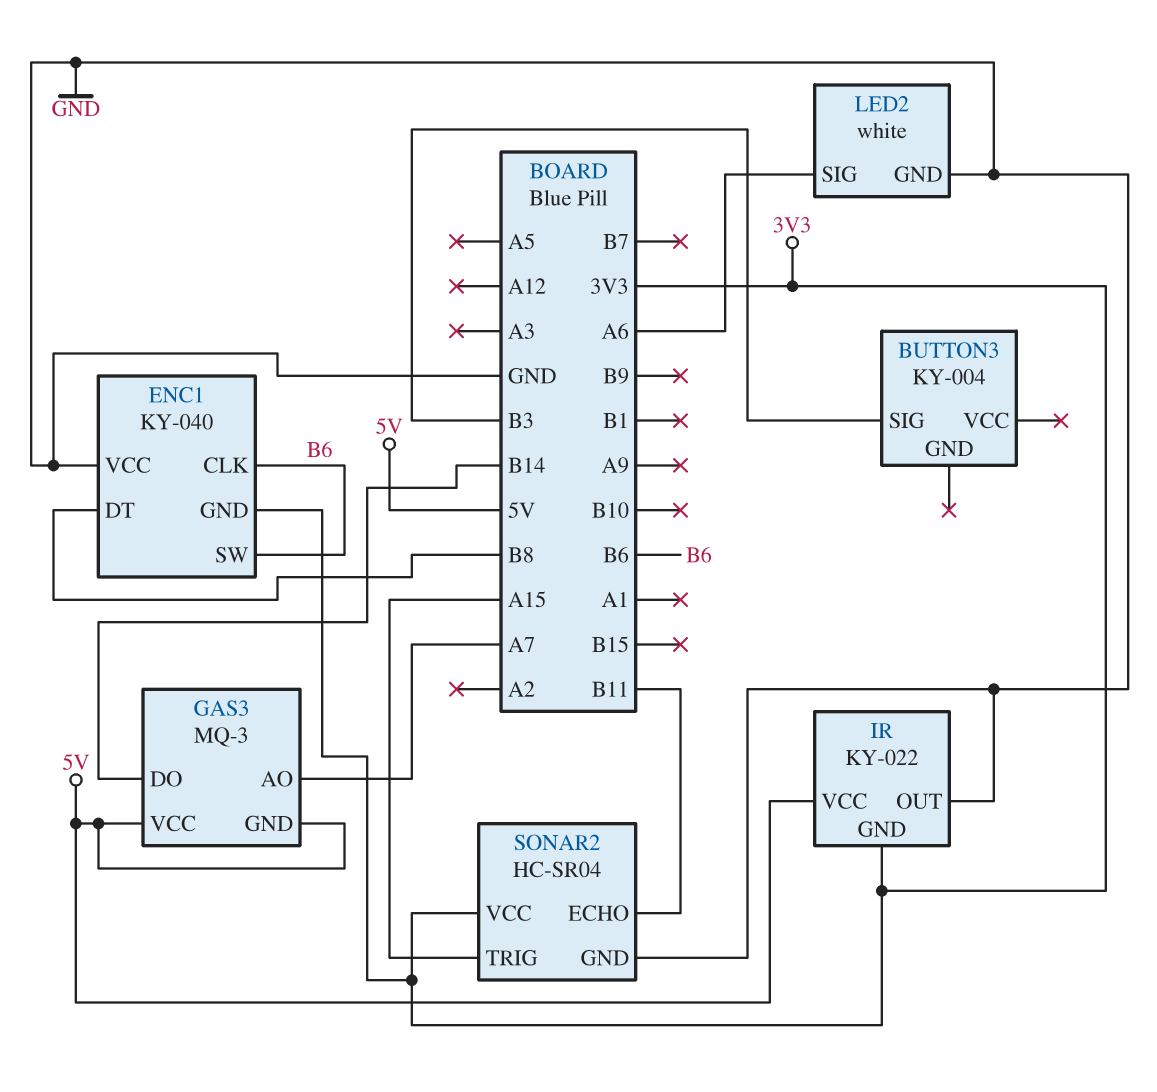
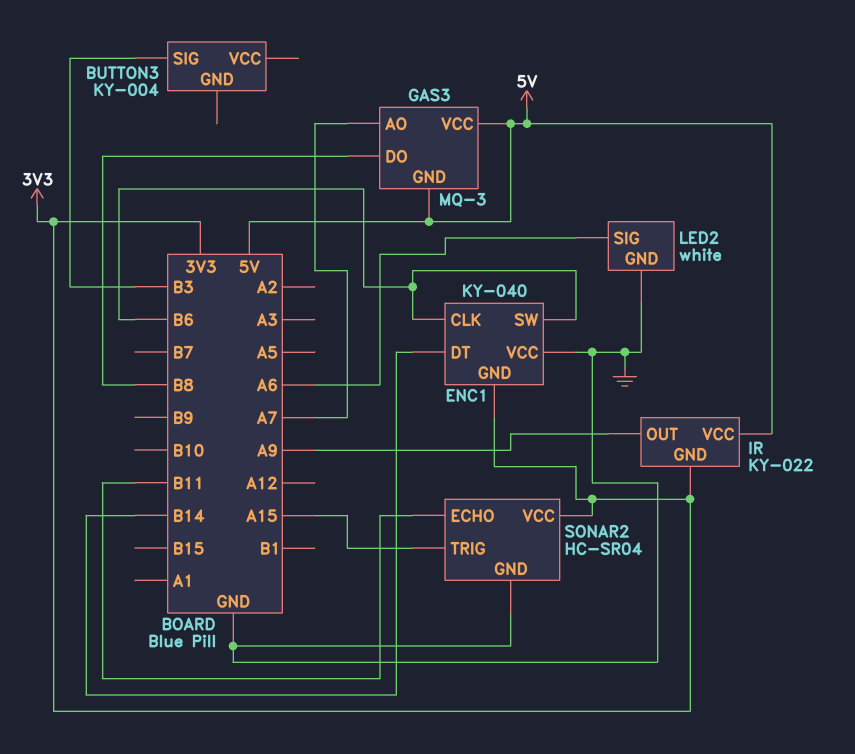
ENC1 pin DT: B8 -> B14
GAS3 pin DO: B14 -> B8
IR pin OUT: GND -> A9

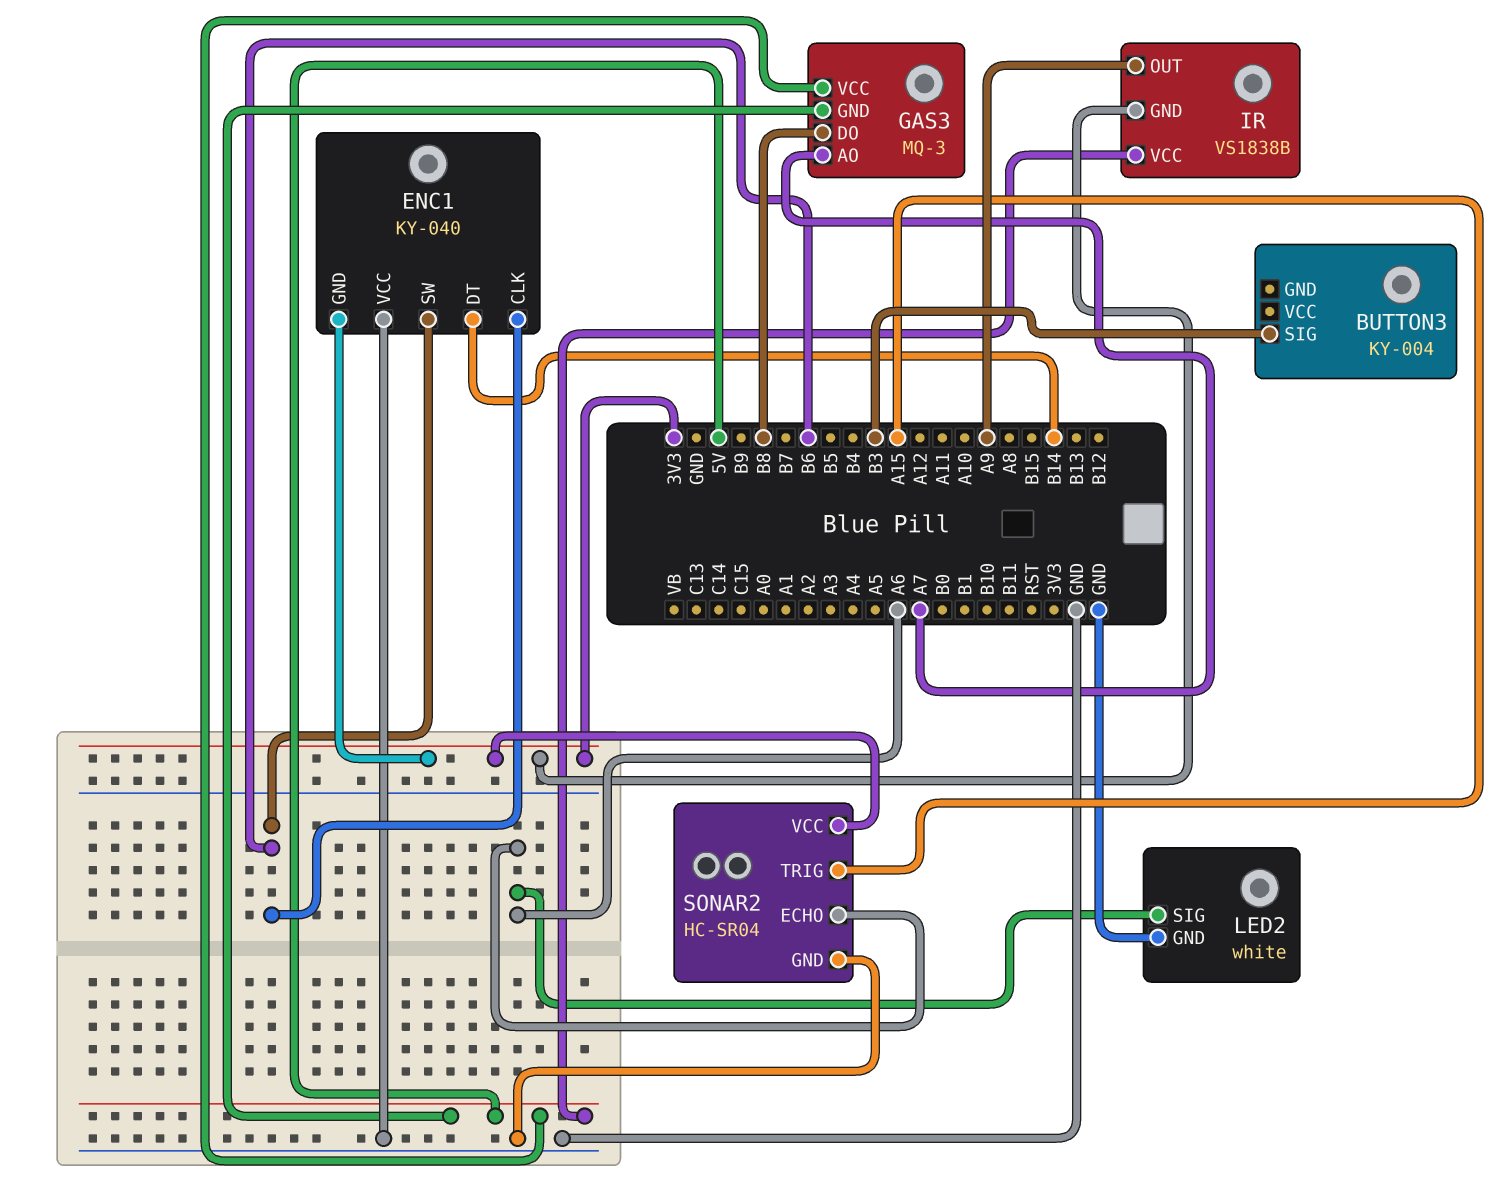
IR: KY-022 -> VS1838B
SONAR2 pin ECHO: B11 -> A6

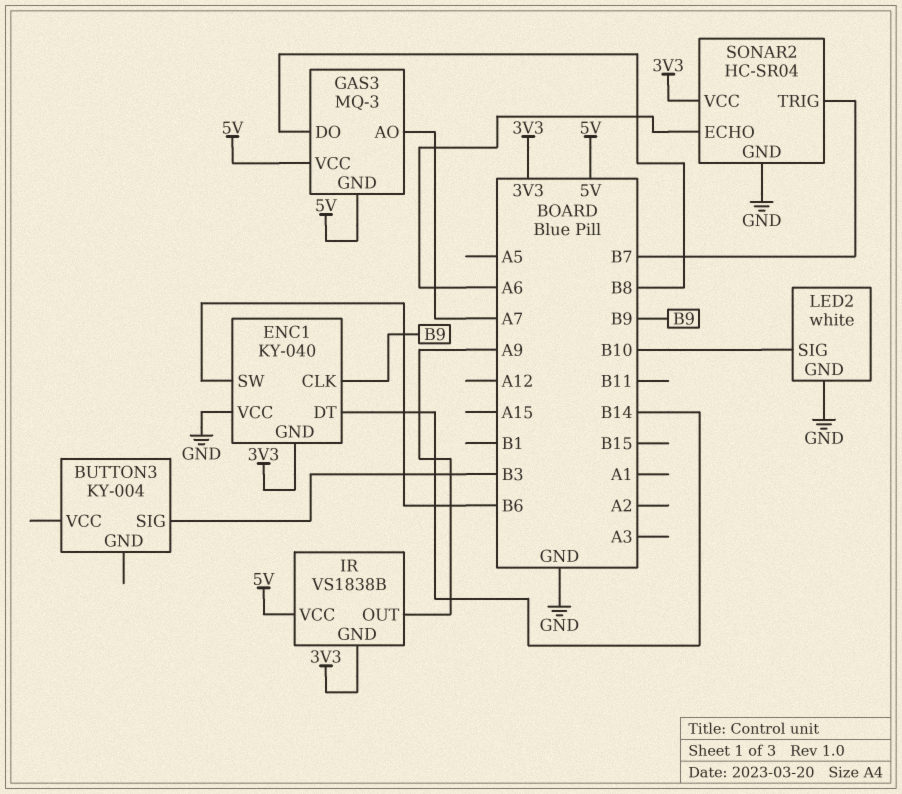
ENC1 pin CLK: B6 -> B9
LED2 pin SIG: A6 -> B10
SONAR2 pin TRIG: A15 -> B7

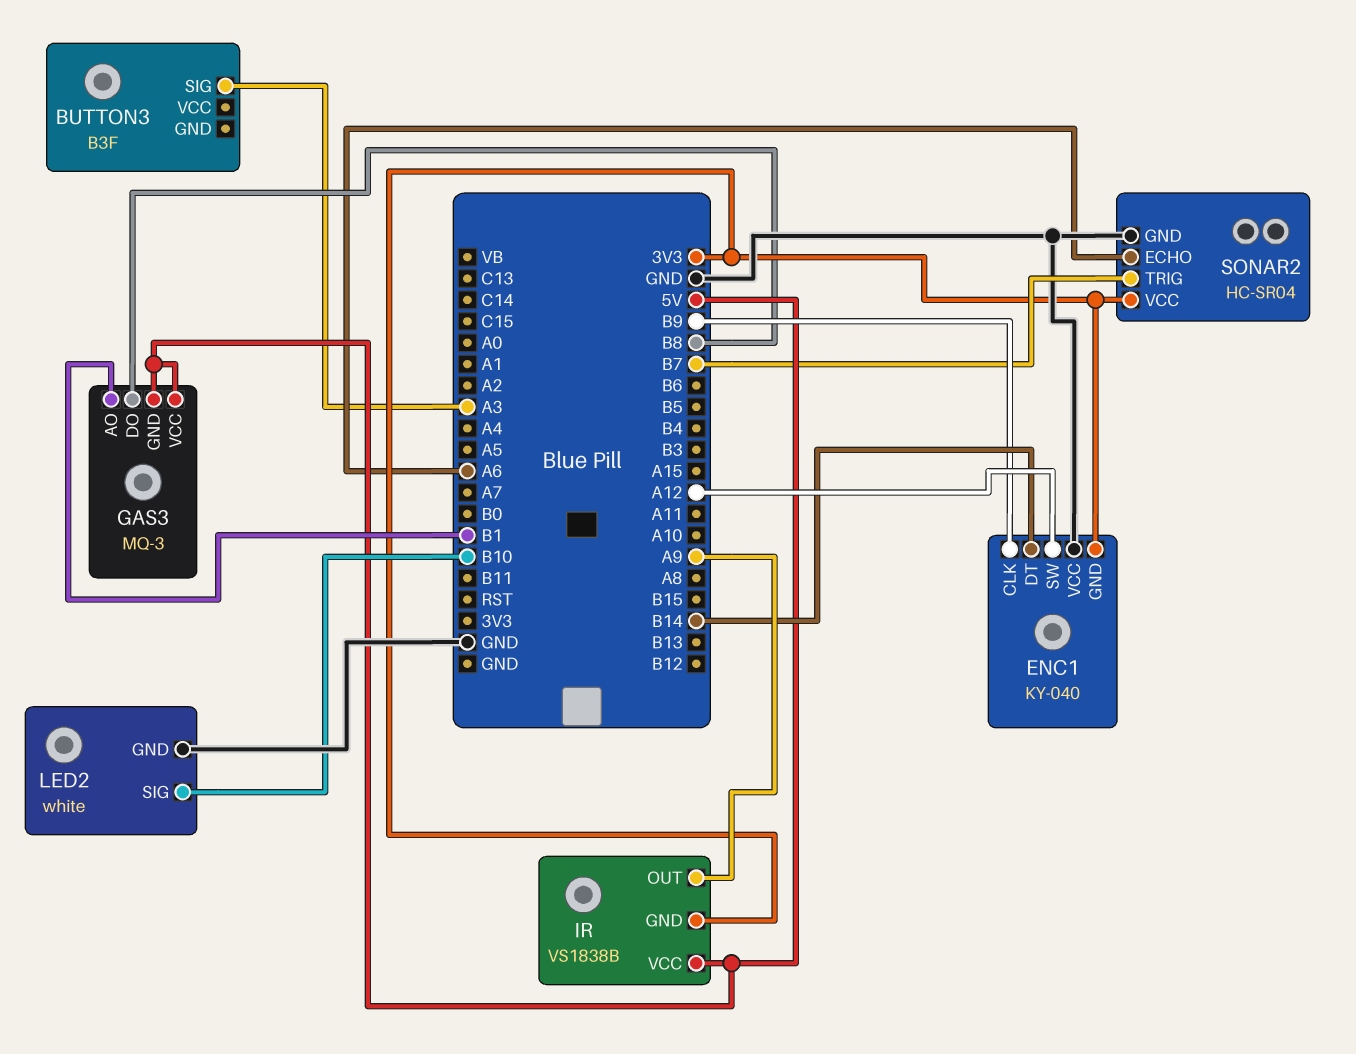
BUTTON3: KY-004 -> B3F
BUTTON3 pin SIG: B3 -> A3
ENC1 pin SW: B6 -> A12
GAS3 pin AO: A7 -> B1

